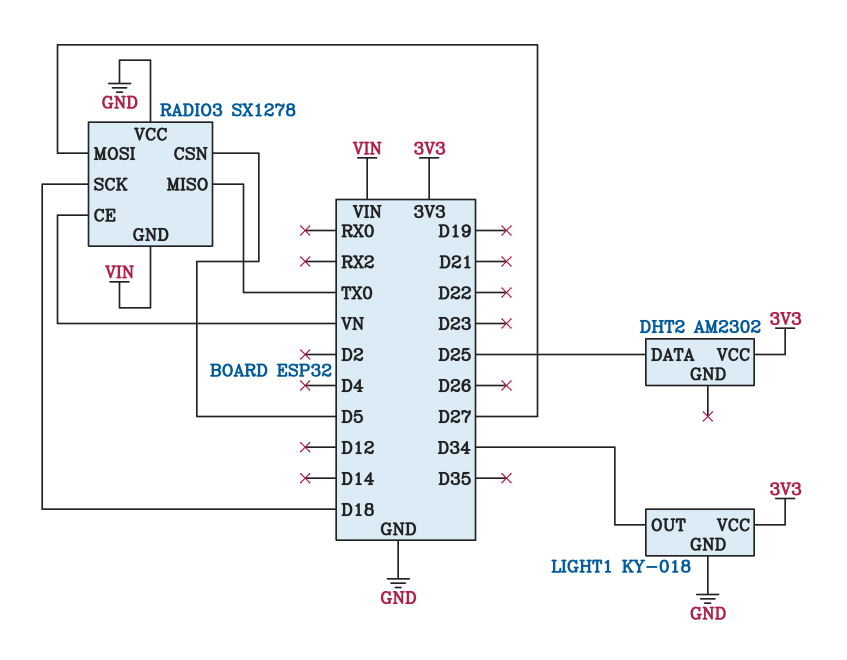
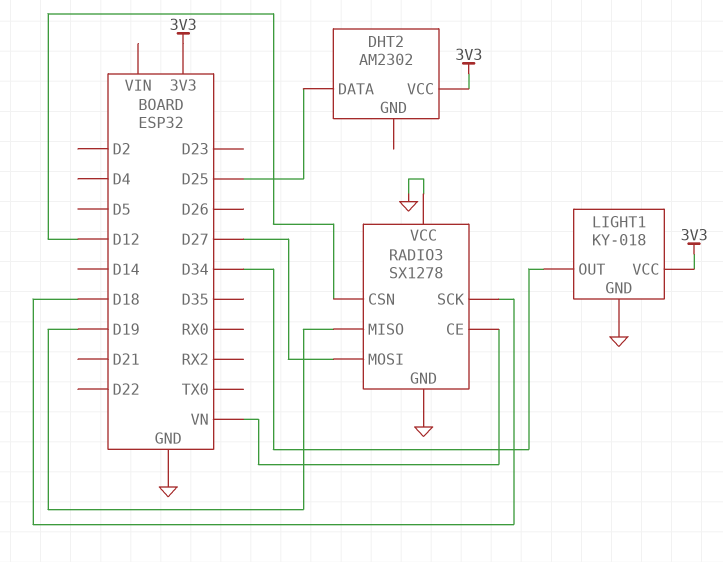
RADIO3 pin CSN: D5 -> D12
RADIO3 pin GND: VIN -> GND
RADIO3 pin MISO: TX0 -> D19

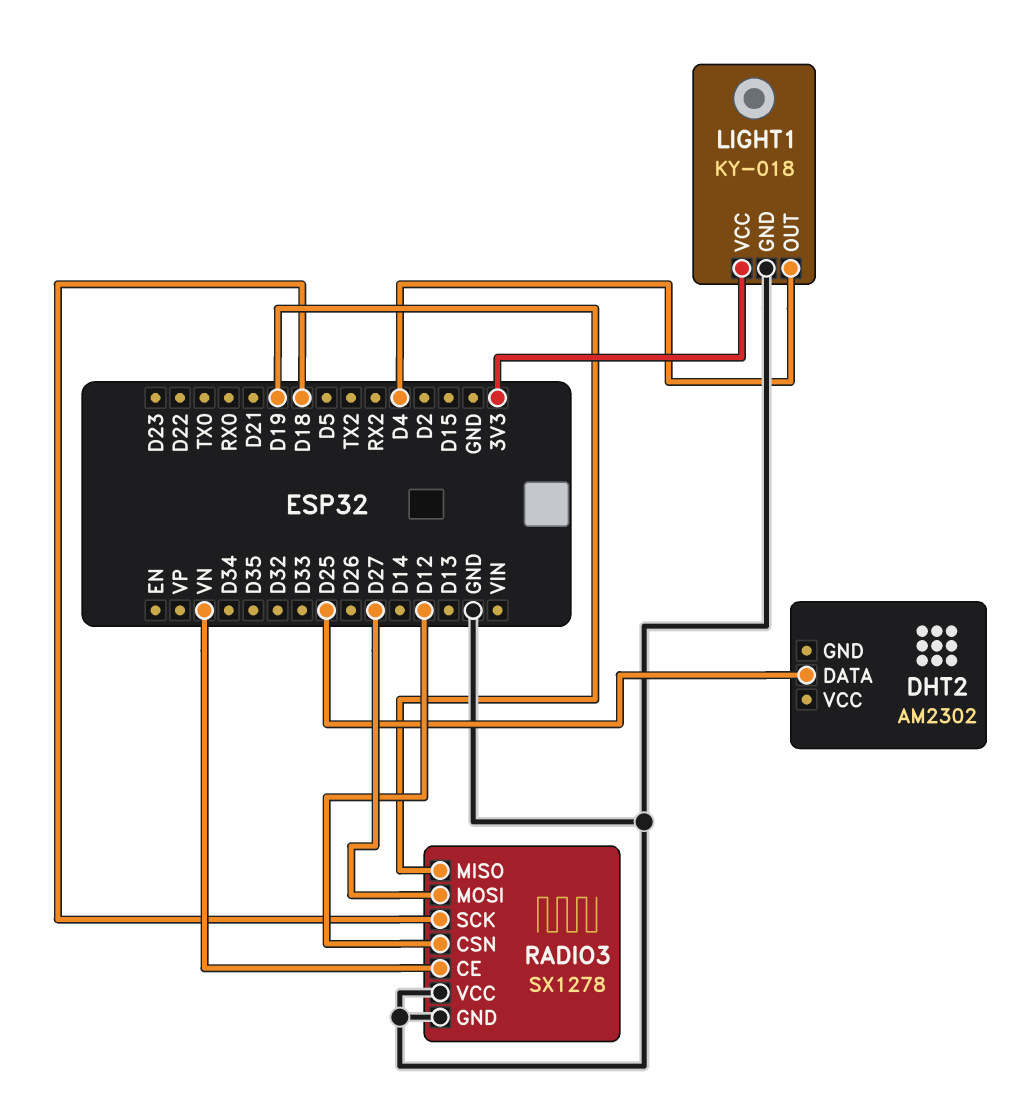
DHT2 pin VCC: 3V3 -> none
LIGHT1 pin OUT: D34 -> D4

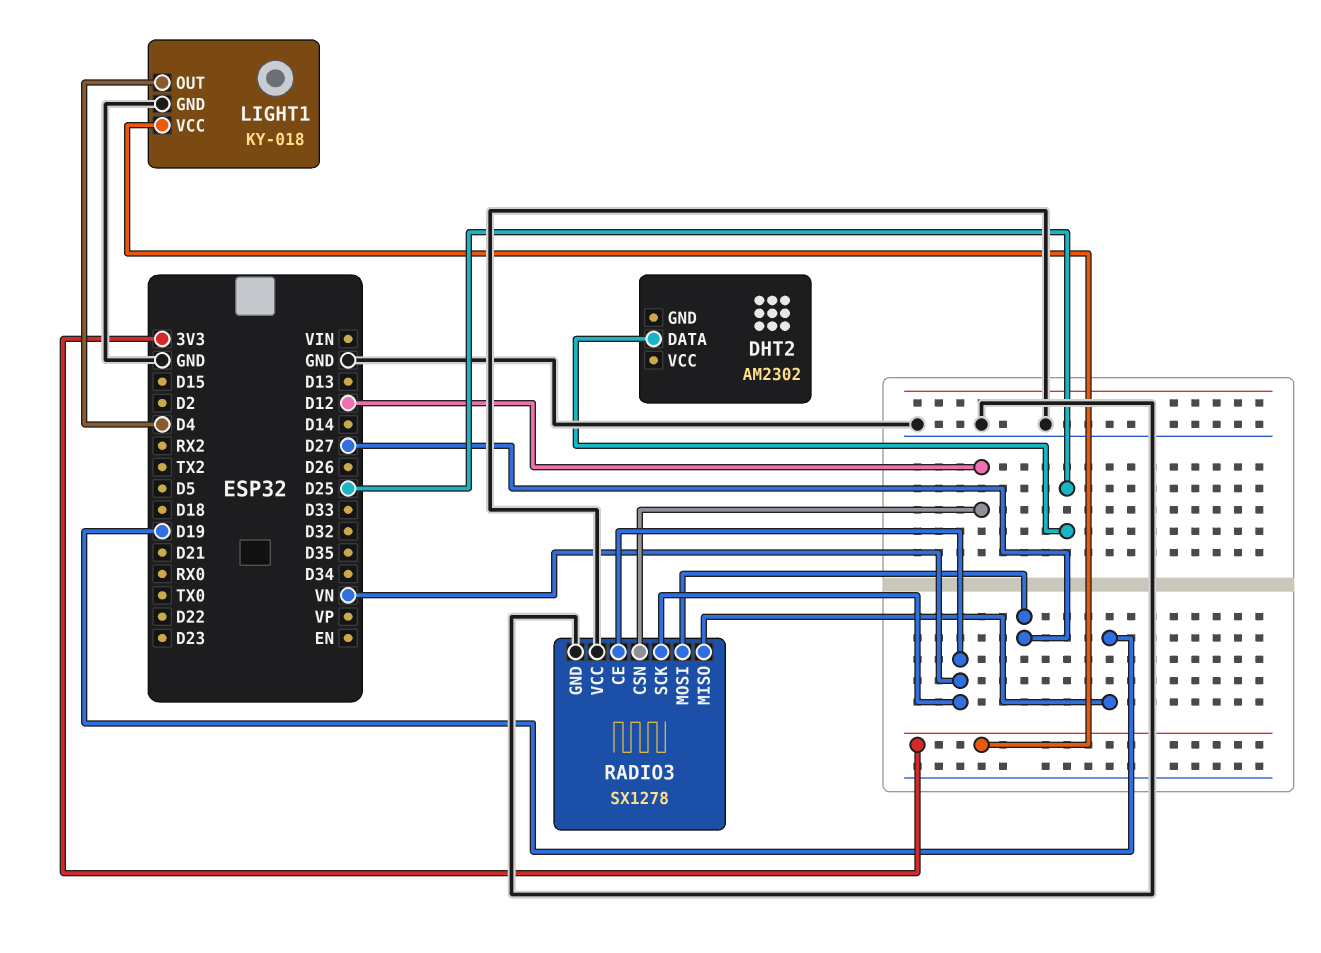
RADIO3 pin SCK: D18 -> VN

